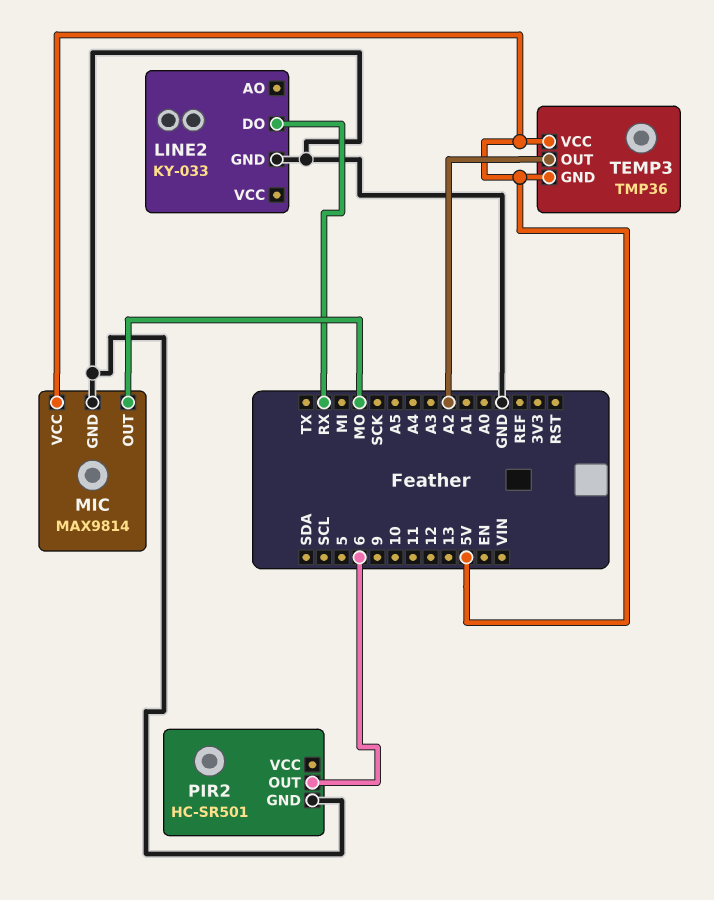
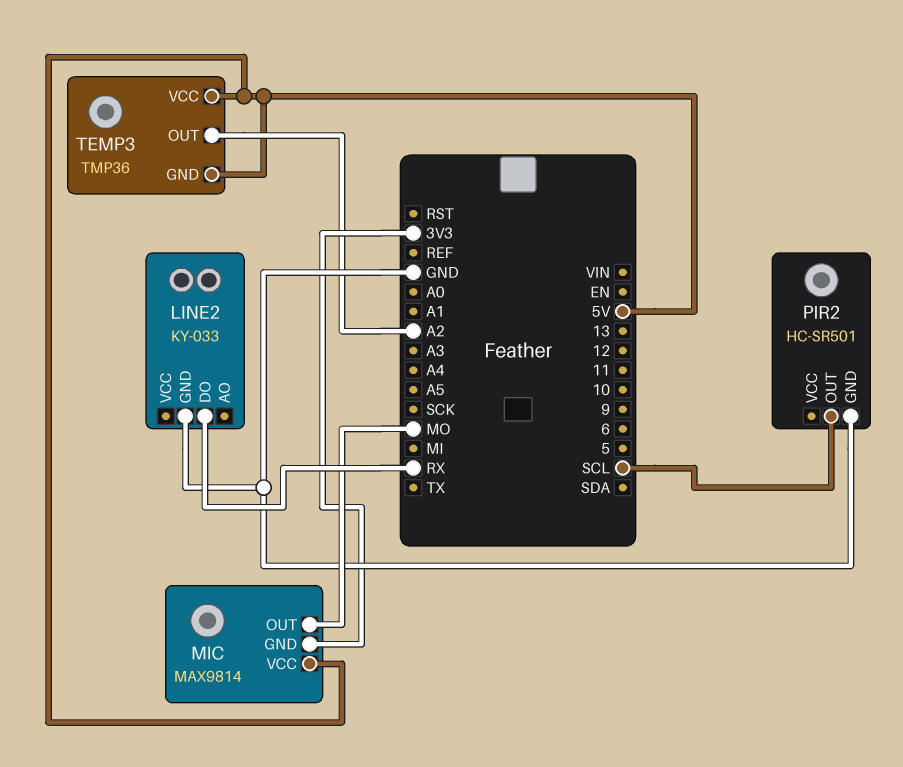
MIC pin GND: GND -> 3V3
PIR2 pin OUT: 6 -> SCL

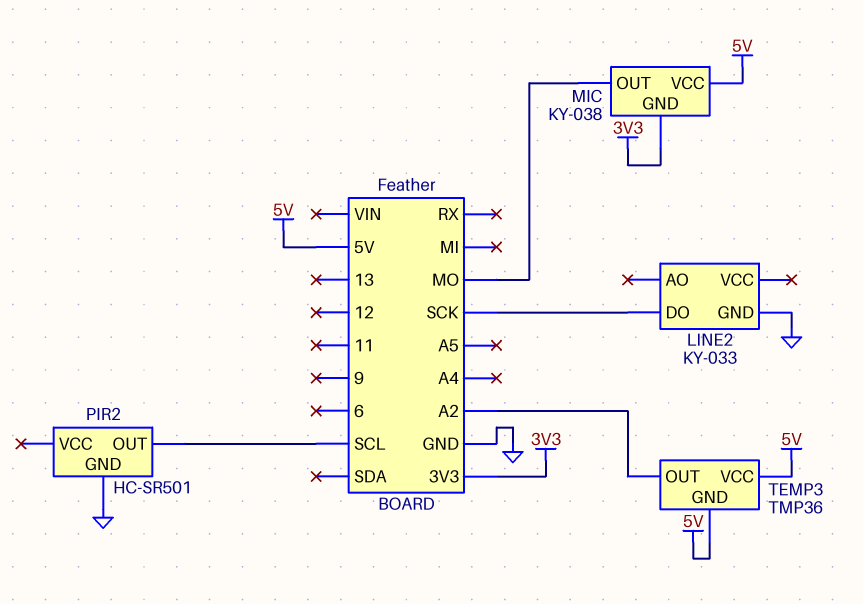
LINE2 pin DO: RX -> SCK
MIC: MAX9814 -> KY-038

